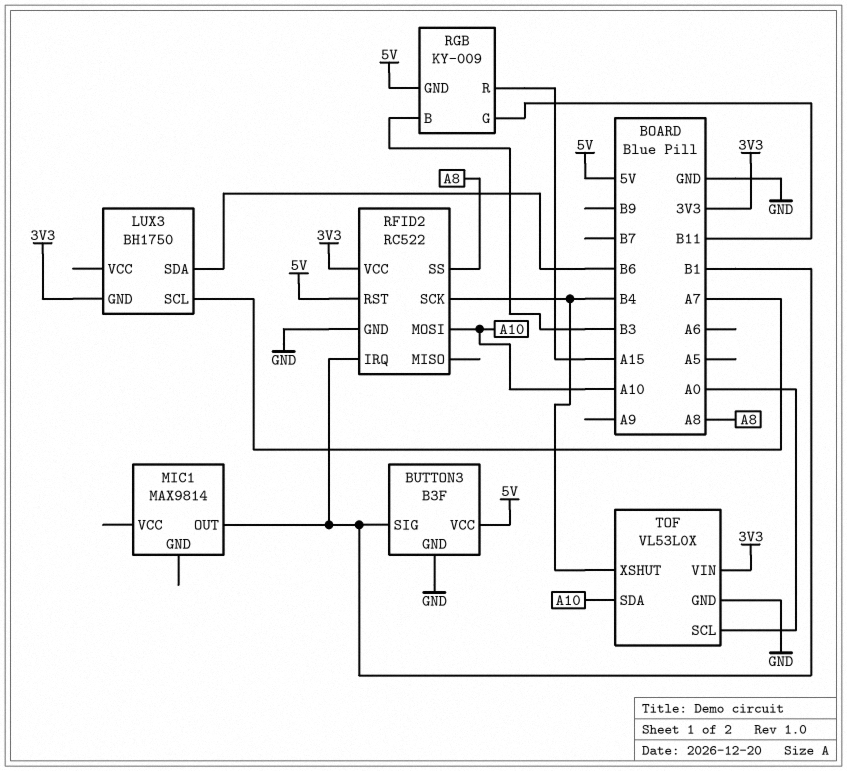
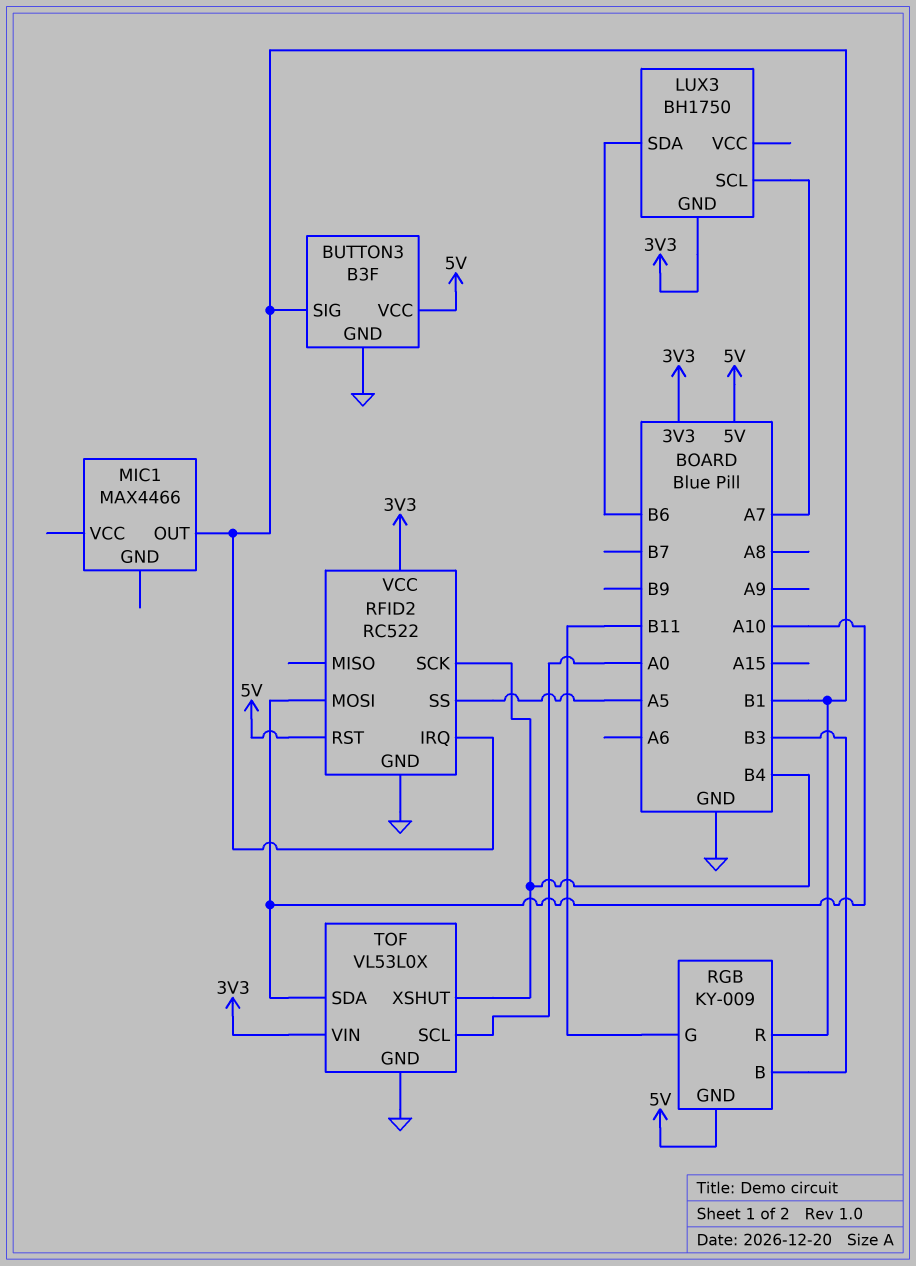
MIC1: MAX9814 -> MAX4466
RFID2 pin SS: A8 -> A5
RGB pin R: A15 -> B1

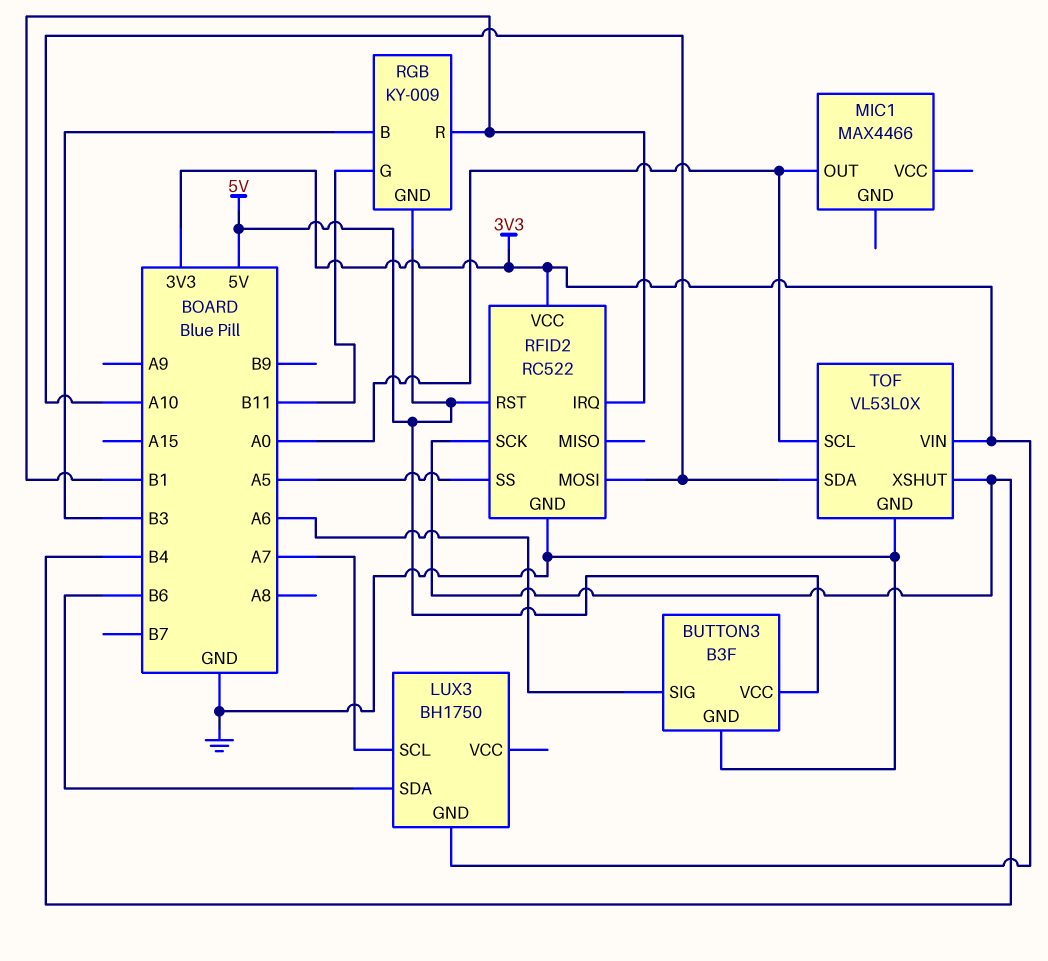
BUTTON3 pin SIG: B1 -> A6
MIC1 pin OUT: B1 -> A0

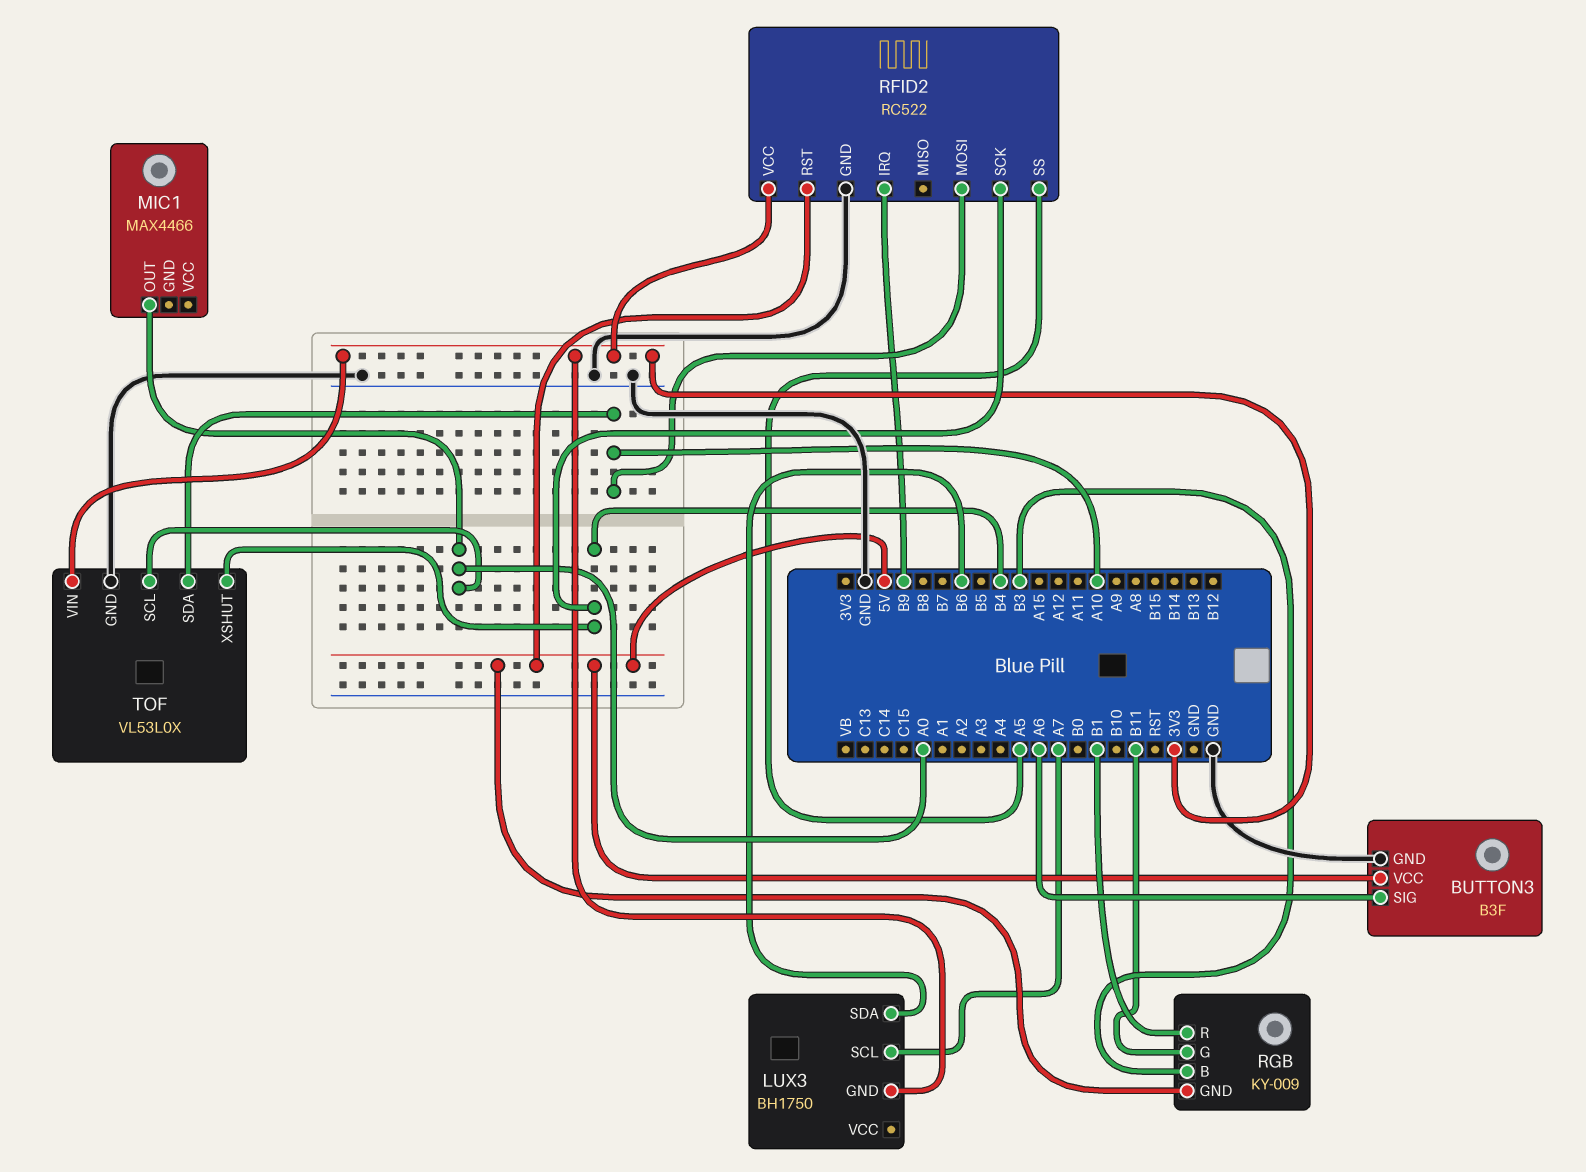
RFID2 pin IRQ: B1 -> B9

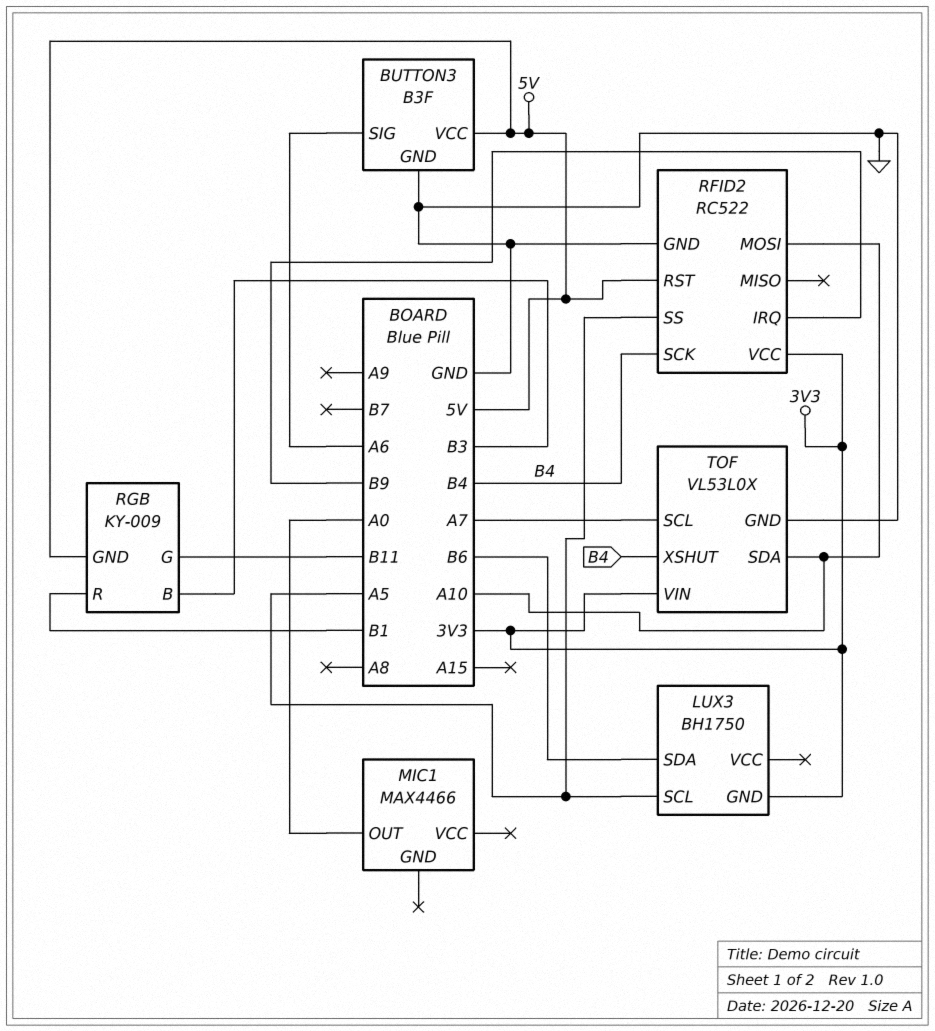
LUX3 pin SCL: A7 -> A5
TOF pin SCL: A0 -> A7

